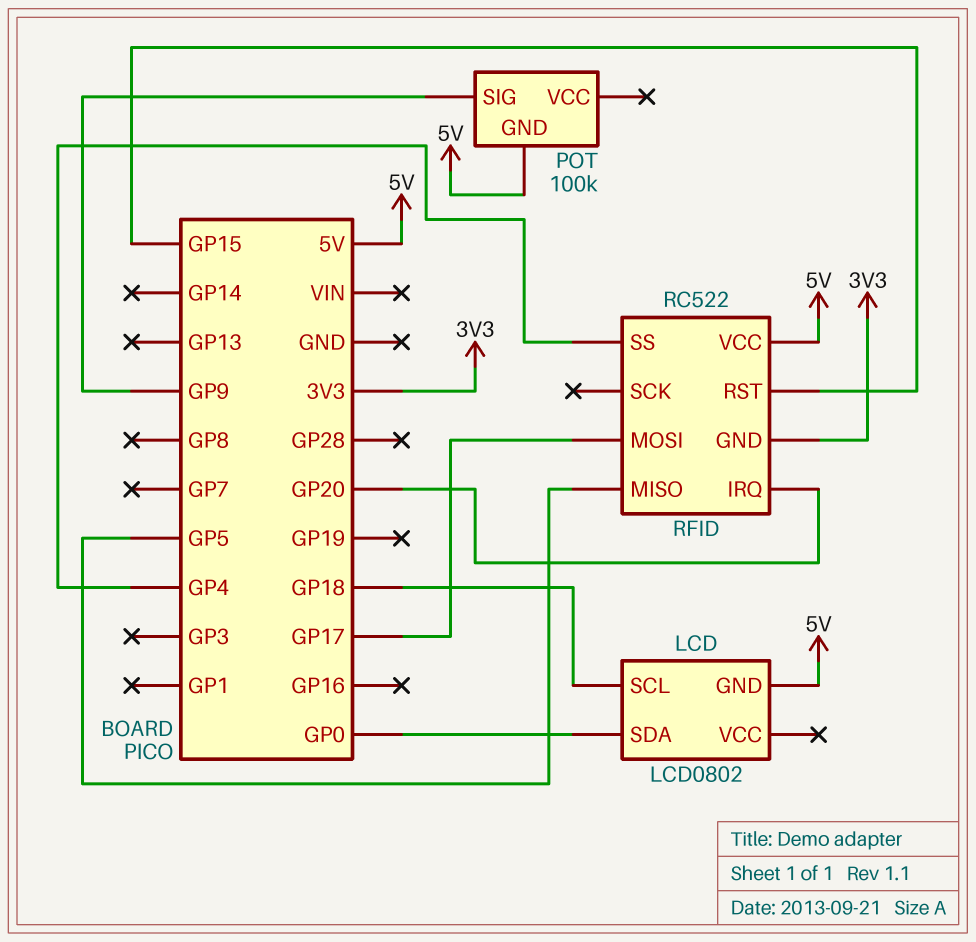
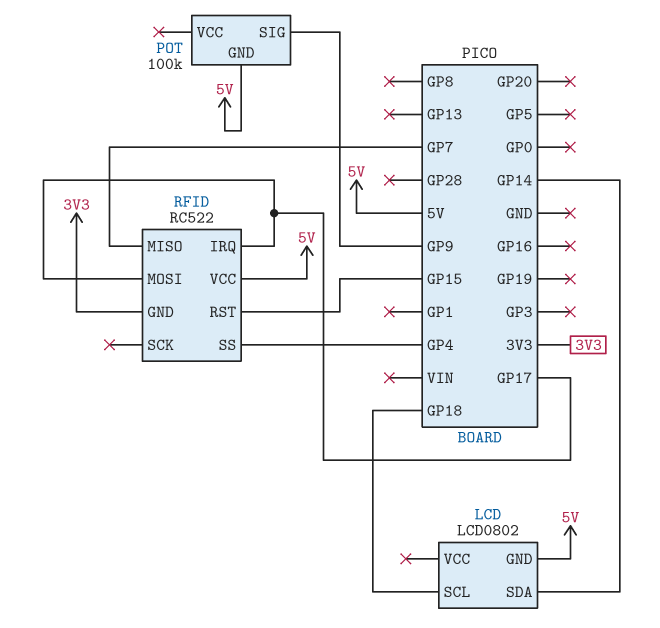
LCD pin SDA: GP0 -> GP14
RFID pin IRQ: GP20 -> GP17
RFID pin MISO: GP5 -> GP7

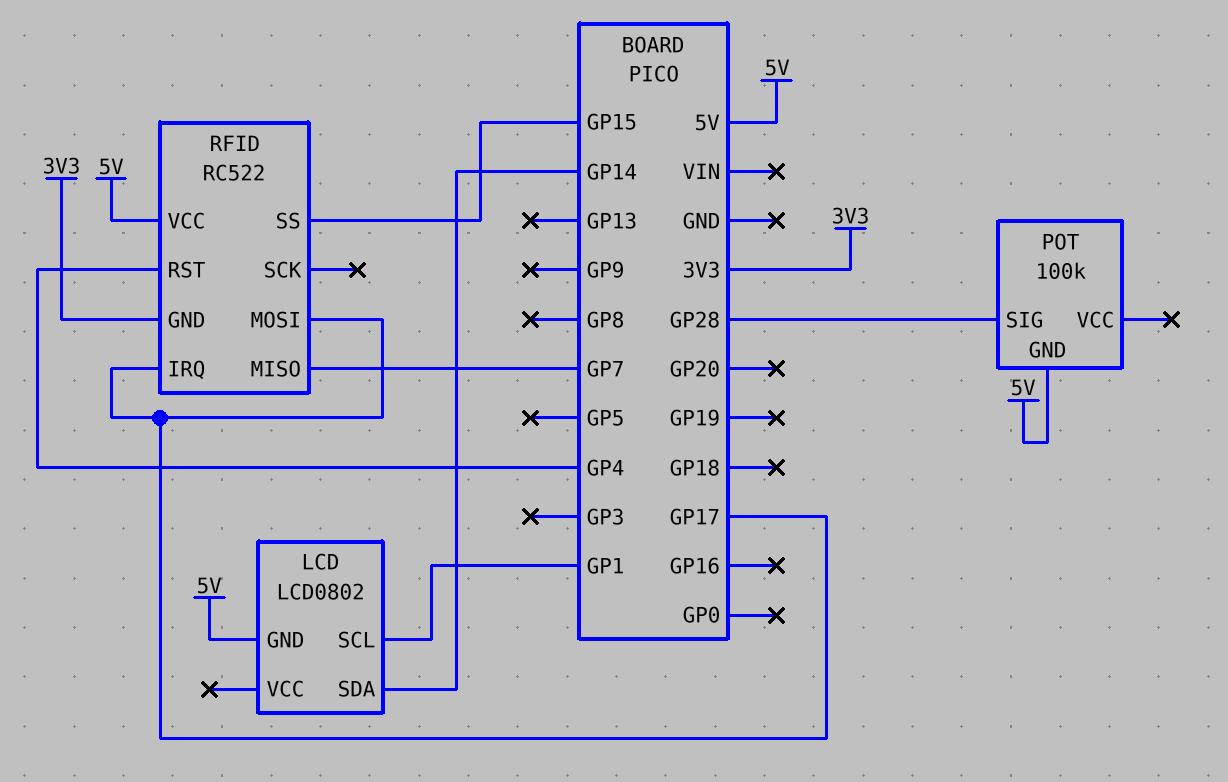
LCD pin SCL: GP18 -> GP1
POT pin SIG: GP9 -> GP28
RFID pin RST: GP15 -> GP4
RFID pin SS: GP4 -> GP15

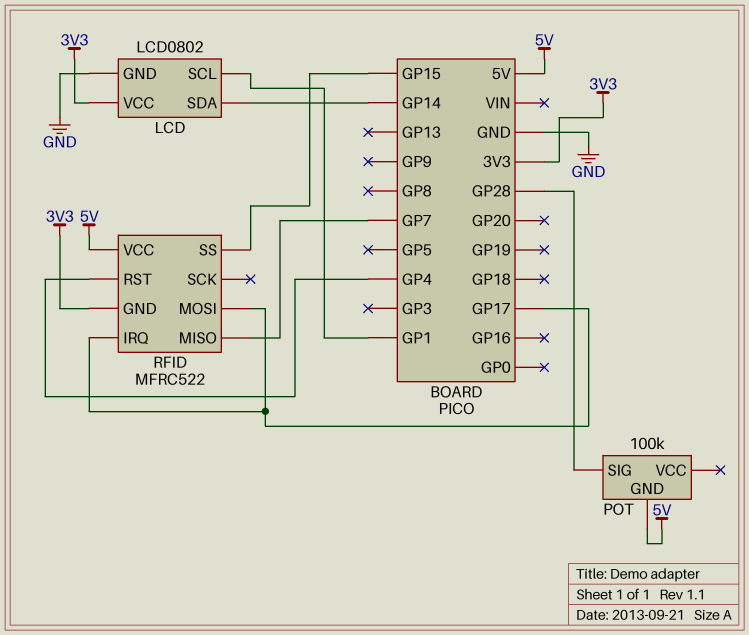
LCD pin GND: 5V -> GND
LCD pin VCC: none -> 3V3
RFID: RC522 -> MFRC522

